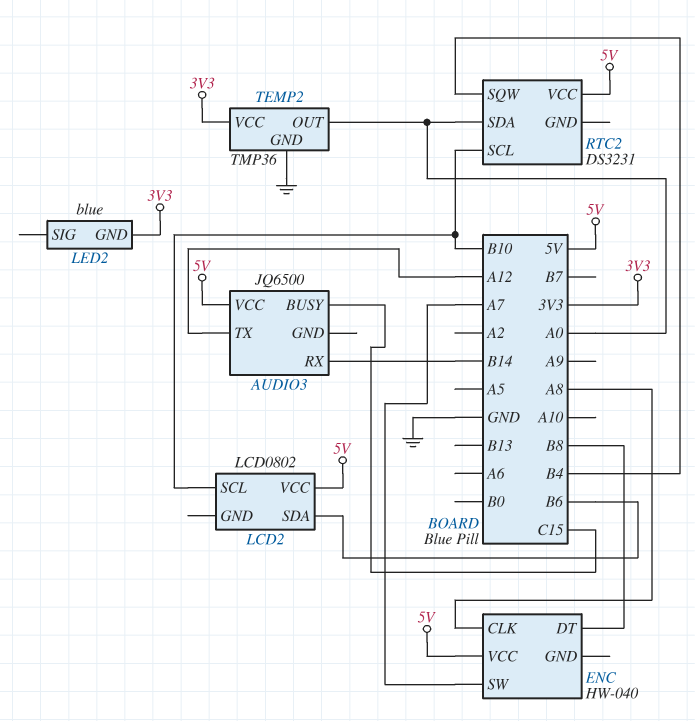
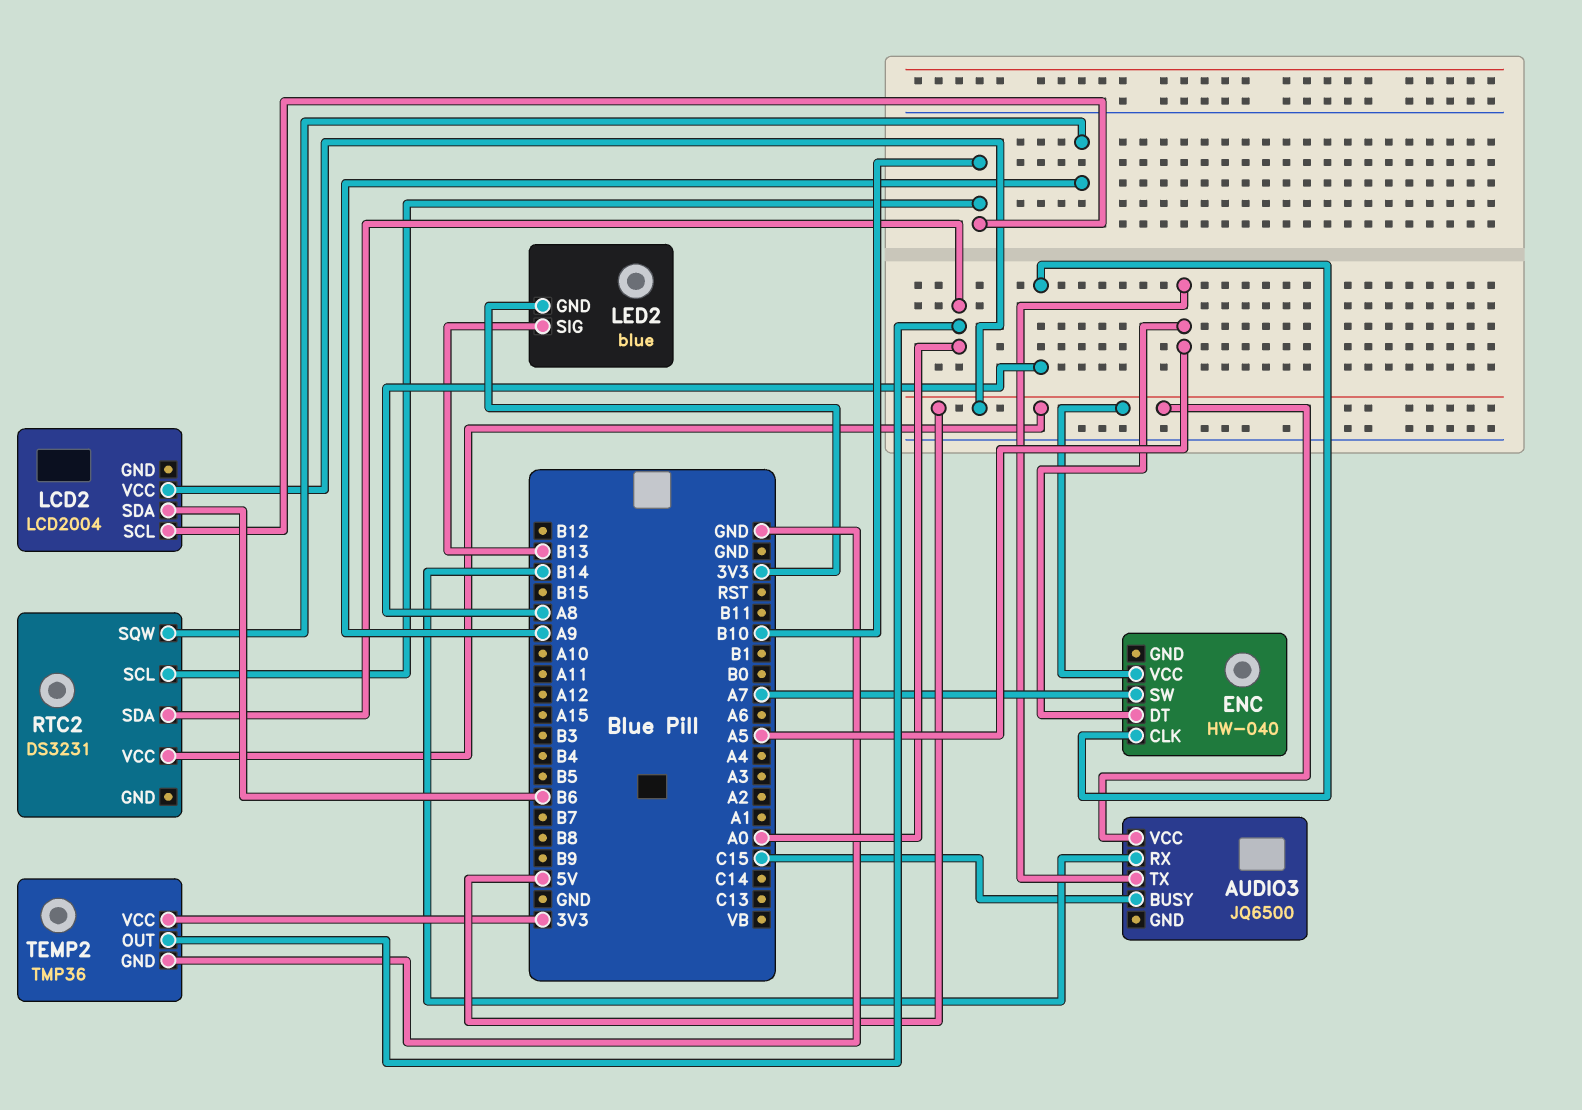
AUDIO3 pin TX: A12 -> A5
ENC pin DT: B8 -> A5
LCD2: LCD0802 -> LCD2004
LED2 pin SIG: none -> B13
RTC2 pin SQW: B4 -> A9

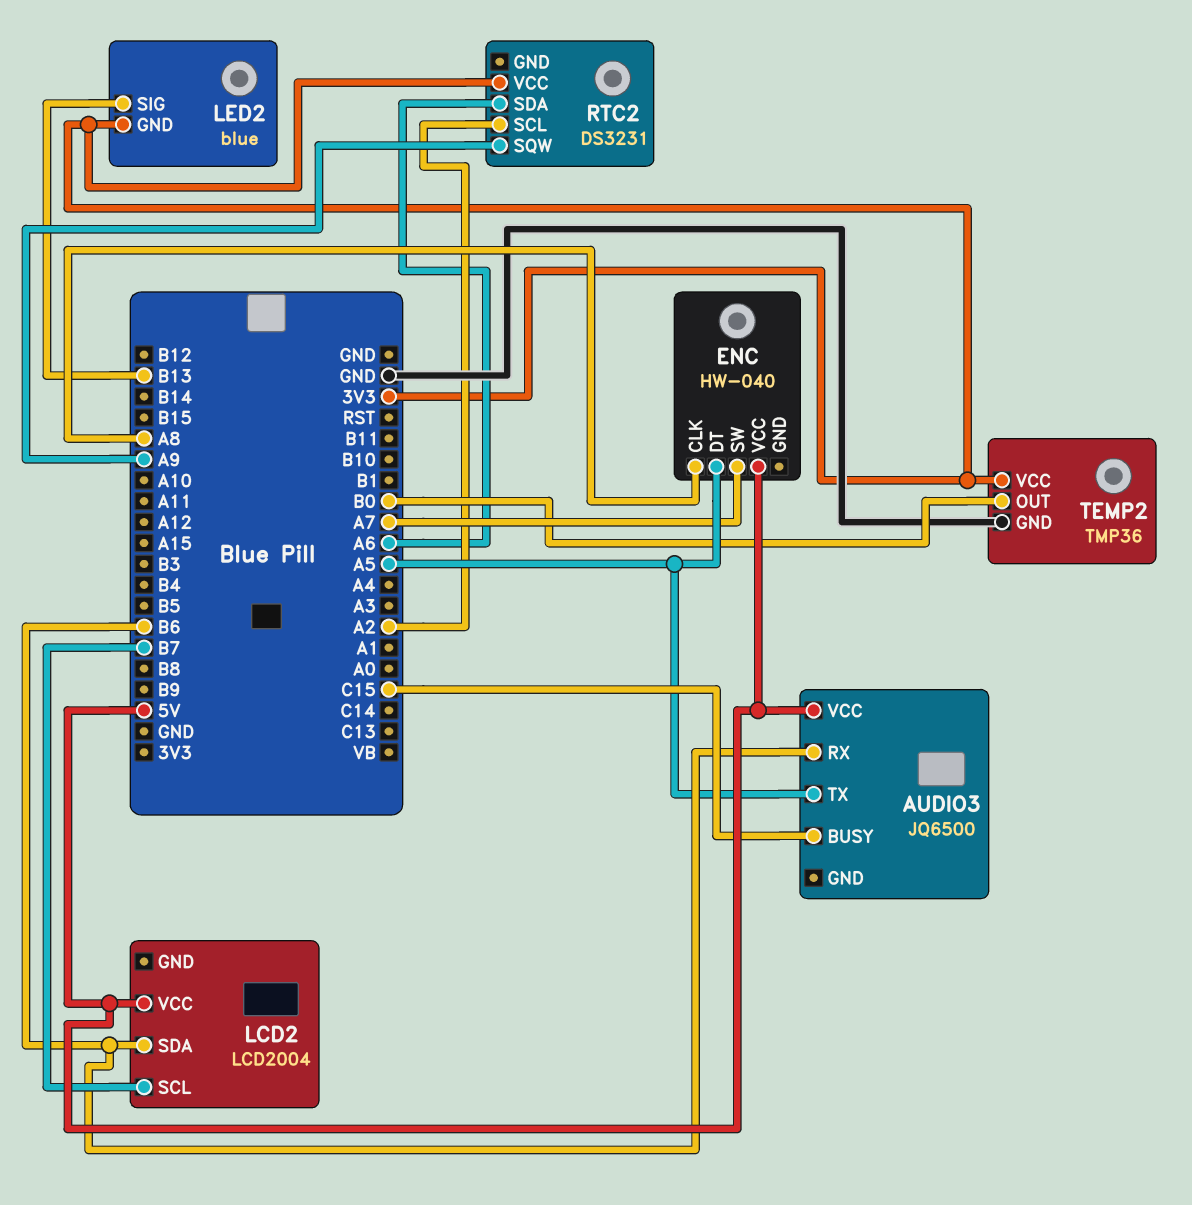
AUDIO3 pin RX: B14 -> B6
LCD2 pin SCL: B10 -> B7
RTC2 pin SCL: B10 -> A2
RTC2 pin SDA: A0 -> A6
RTC2 pin VCC: 5V -> 3V3
TEMP2 pin OUT: A0 -> B0

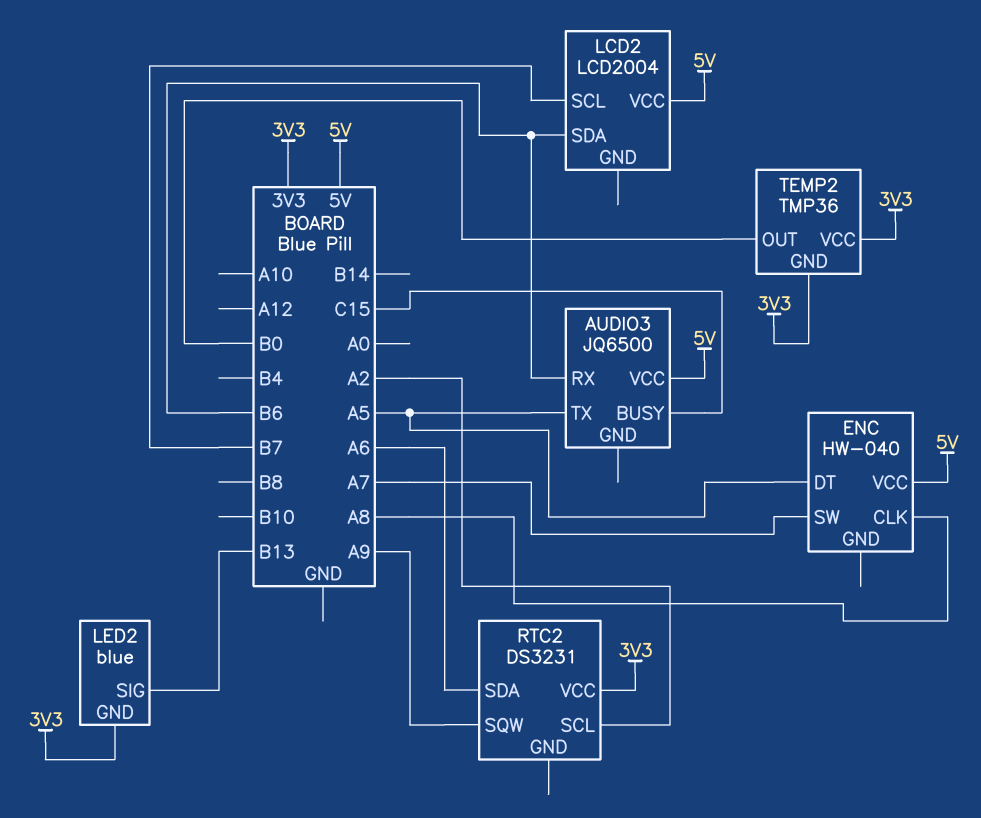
TEMP2 pin GND: GND -> 3V3

